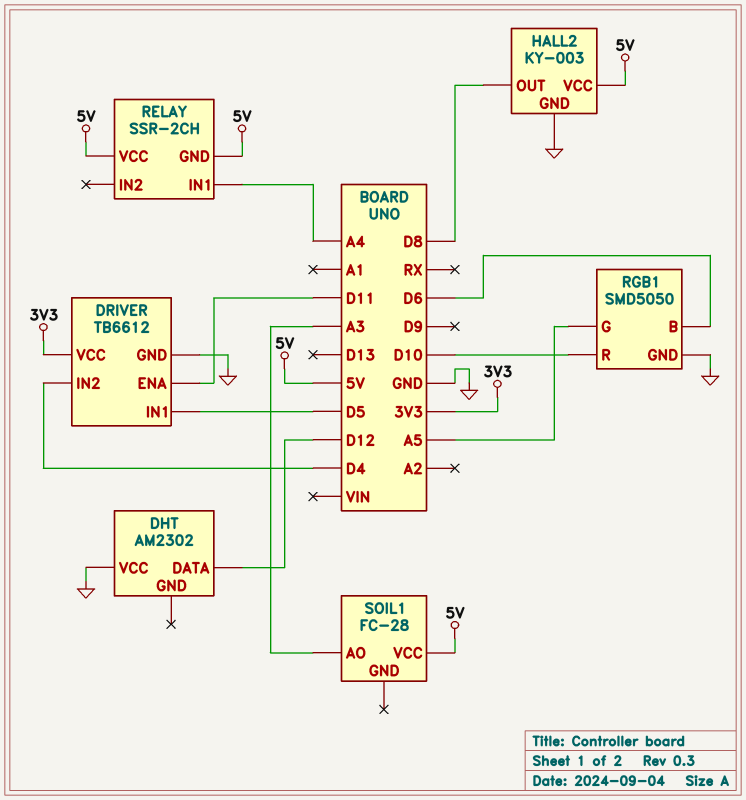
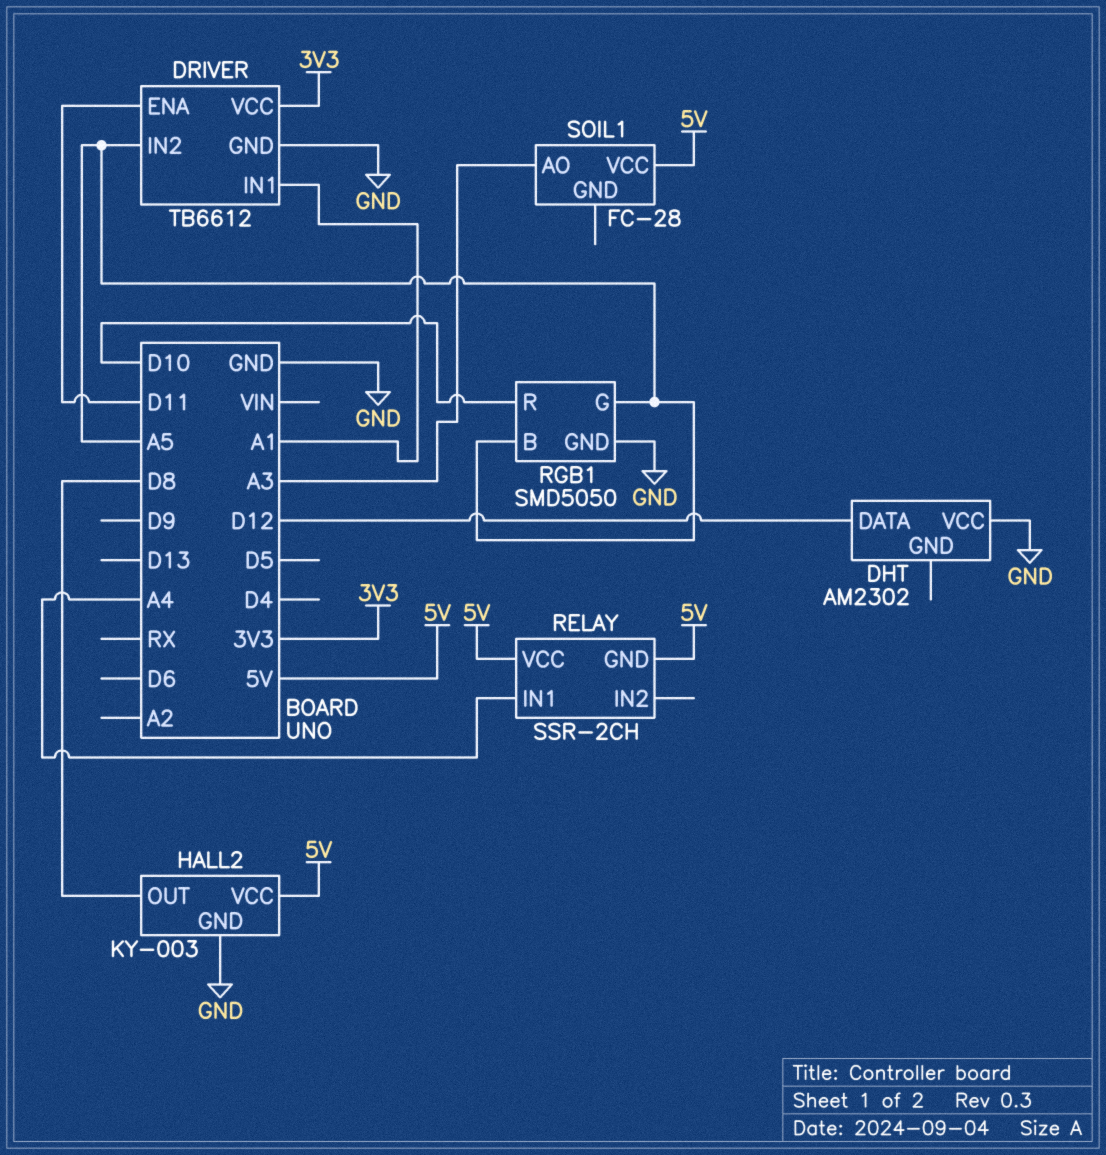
DRIVER pin IN1: D5 -> A1
DRIVER pin IN2: D4 -> A5
RGB1 pin B: D6 -> A5

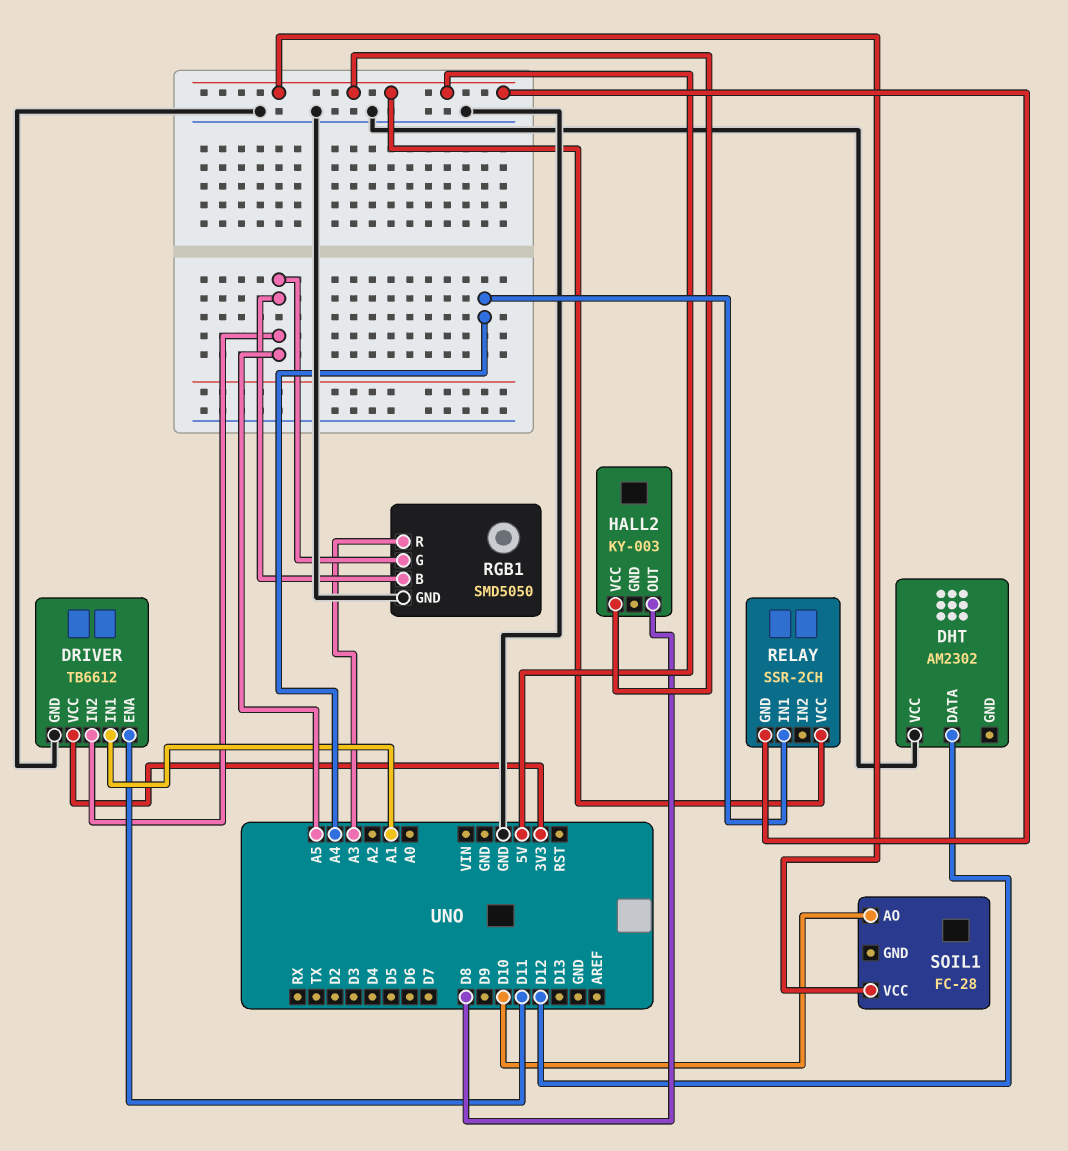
HALL2 pin GND: GND -> none
RGB1 pin R: D10 -> A3
SOIL1 pin AO: A3 -> D10

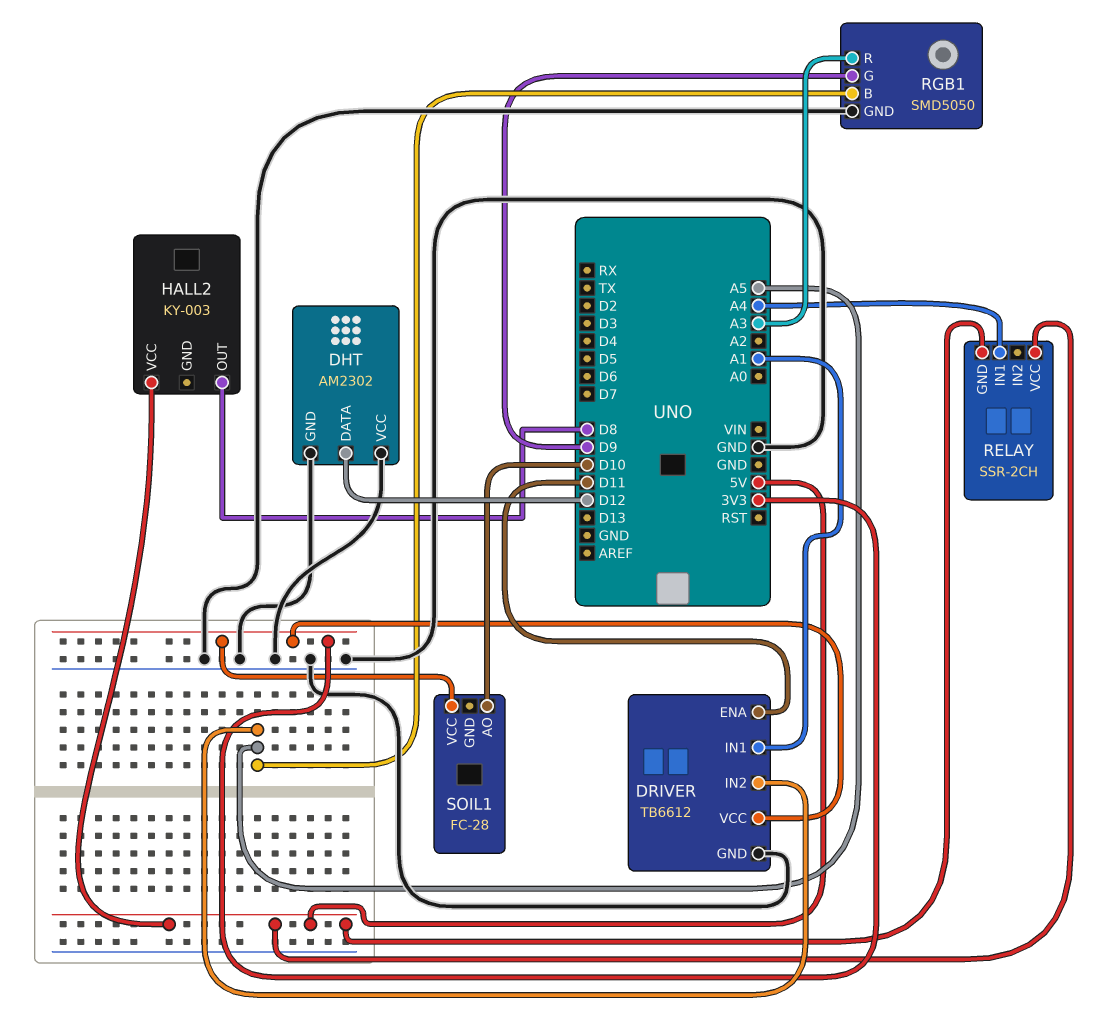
DHT pin GND: none -> GND
RGB1 pin G: A5 -> D9
SOIL1 pin VCC: 5V -> 3V3

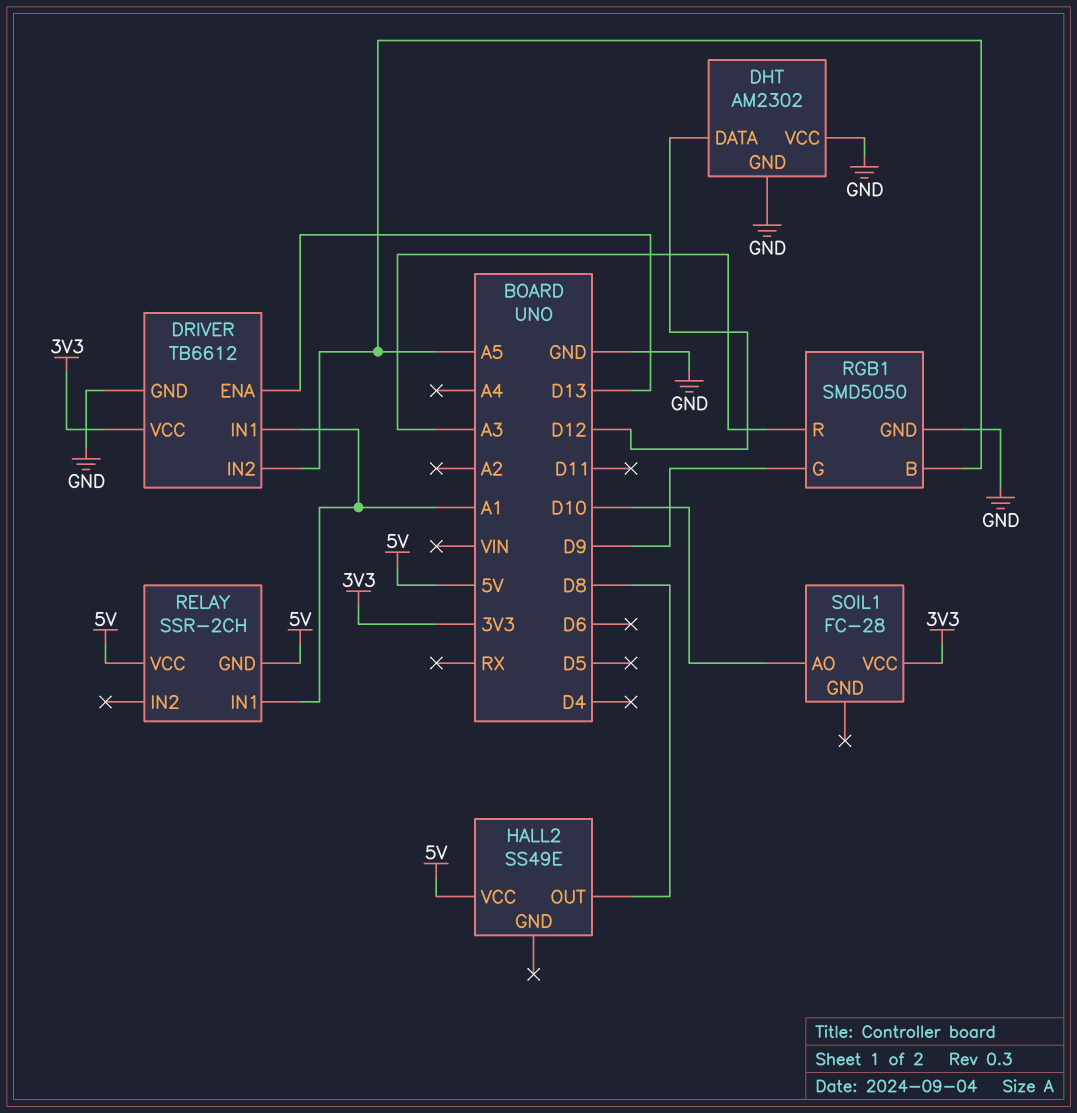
DRIVER pin ENA: D11 -> D13
HALL2: KY-003 -> SS49E
RELAY pin IN1: A4 -> A1

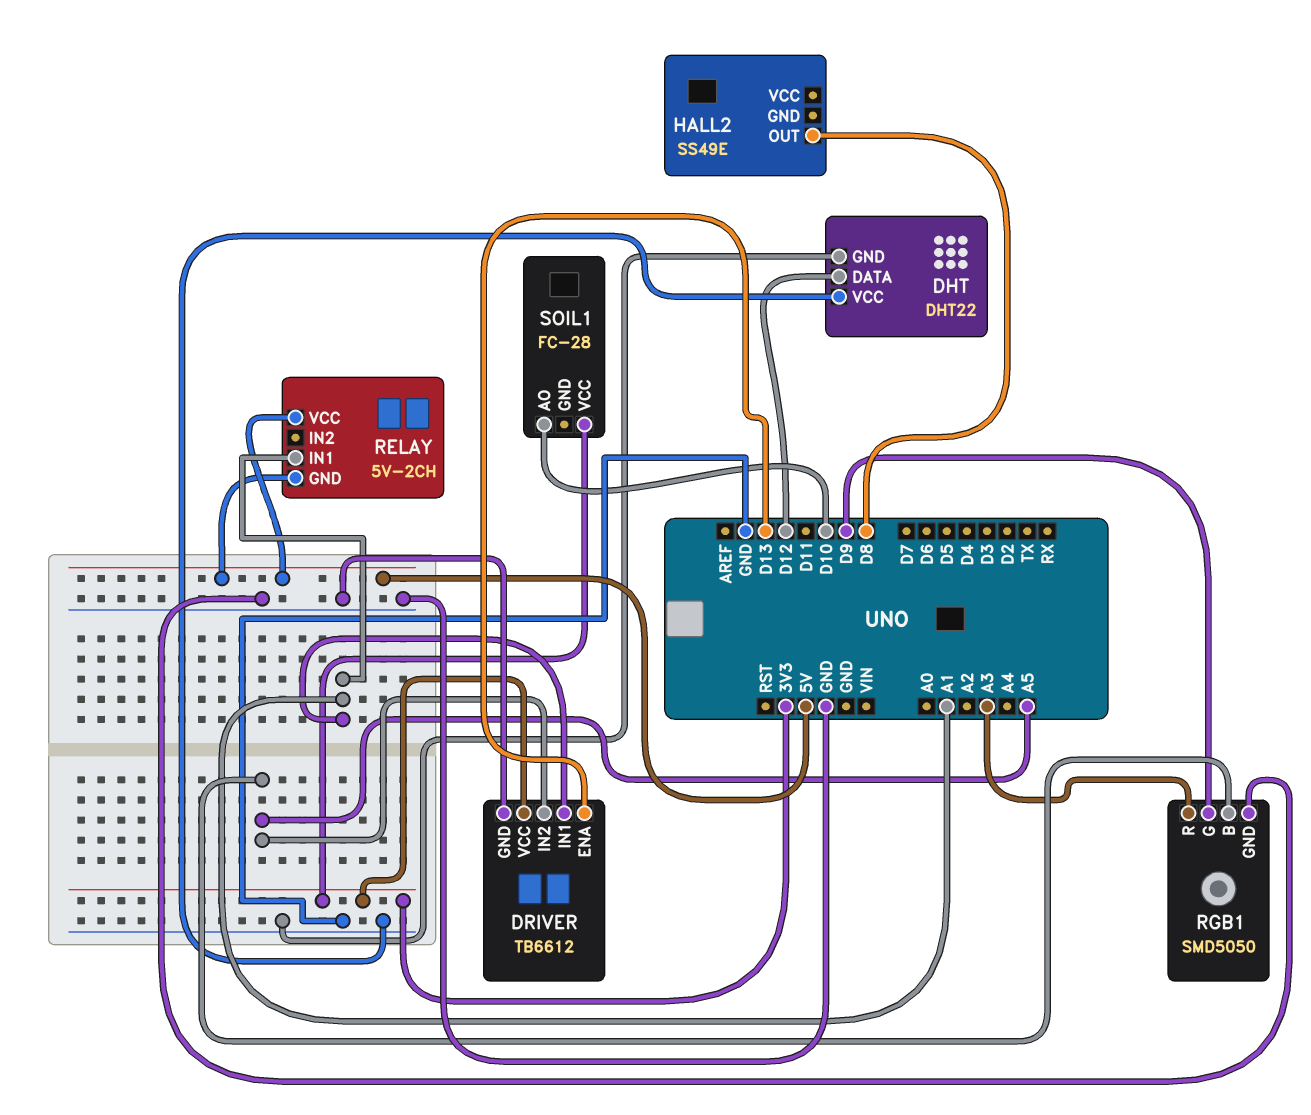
DHT: AM2302 -> DHT22
HALL2 pin VCC: 5V -> none
RELAY: SSR-2CH -> 5V-2CH

